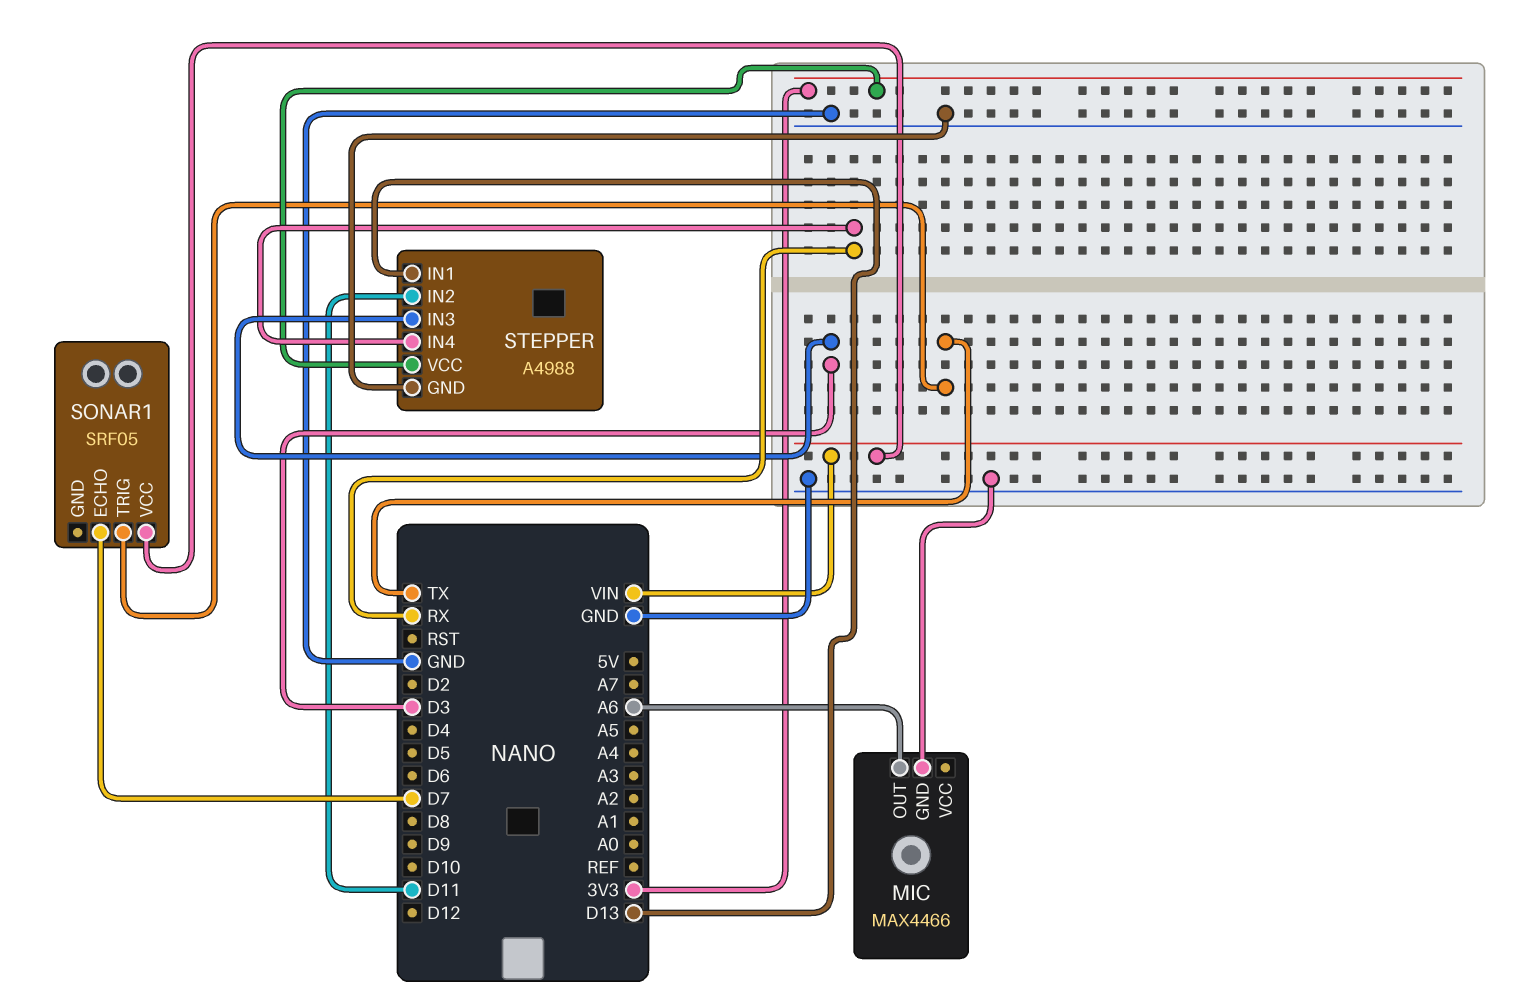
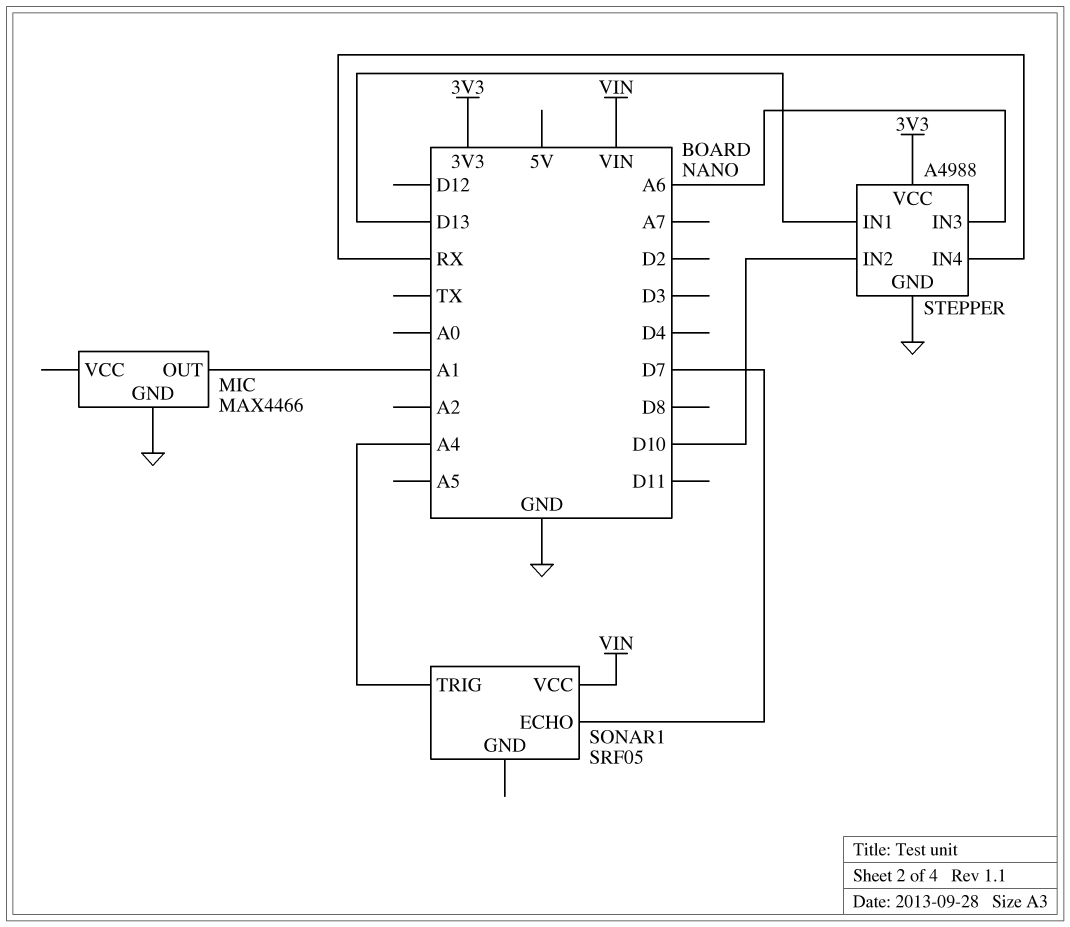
MIC pin OUT: A6 -> A1
SONAR1 pin TRIG: TX -> A4
STEPPER pin IN2: D11 -> D10
STEPPER pin IN3: D3 -> A6

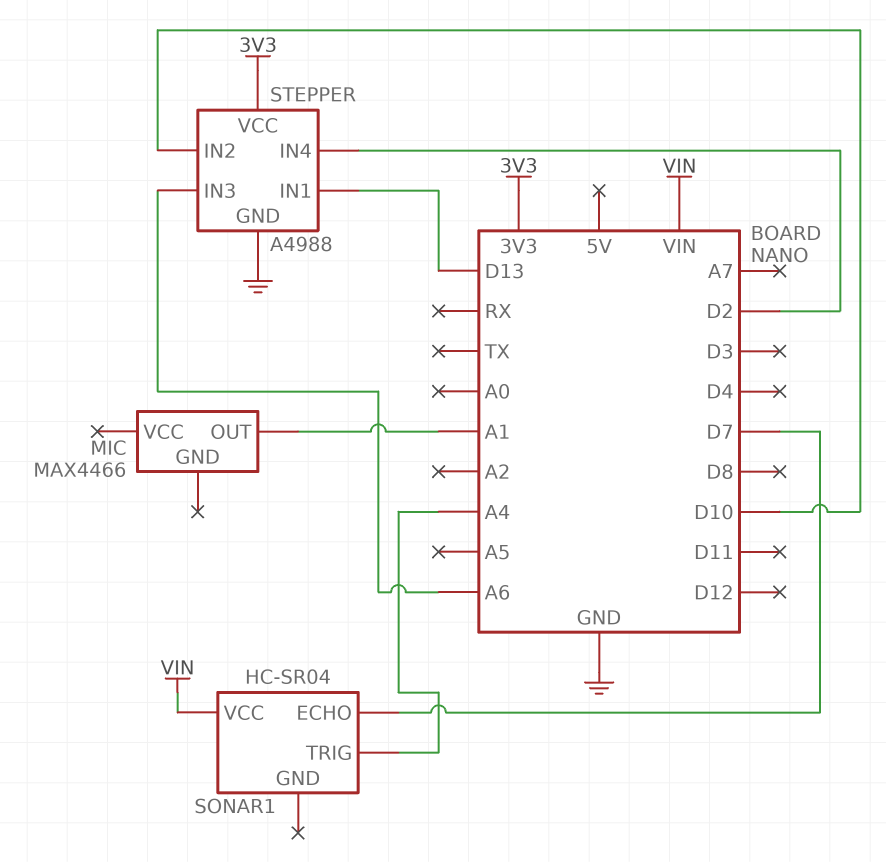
MIC pin GND: GND -> none
SONAR1: SRF05 -> HC-SR04
STEPPER pin IN4: RX -> D2

